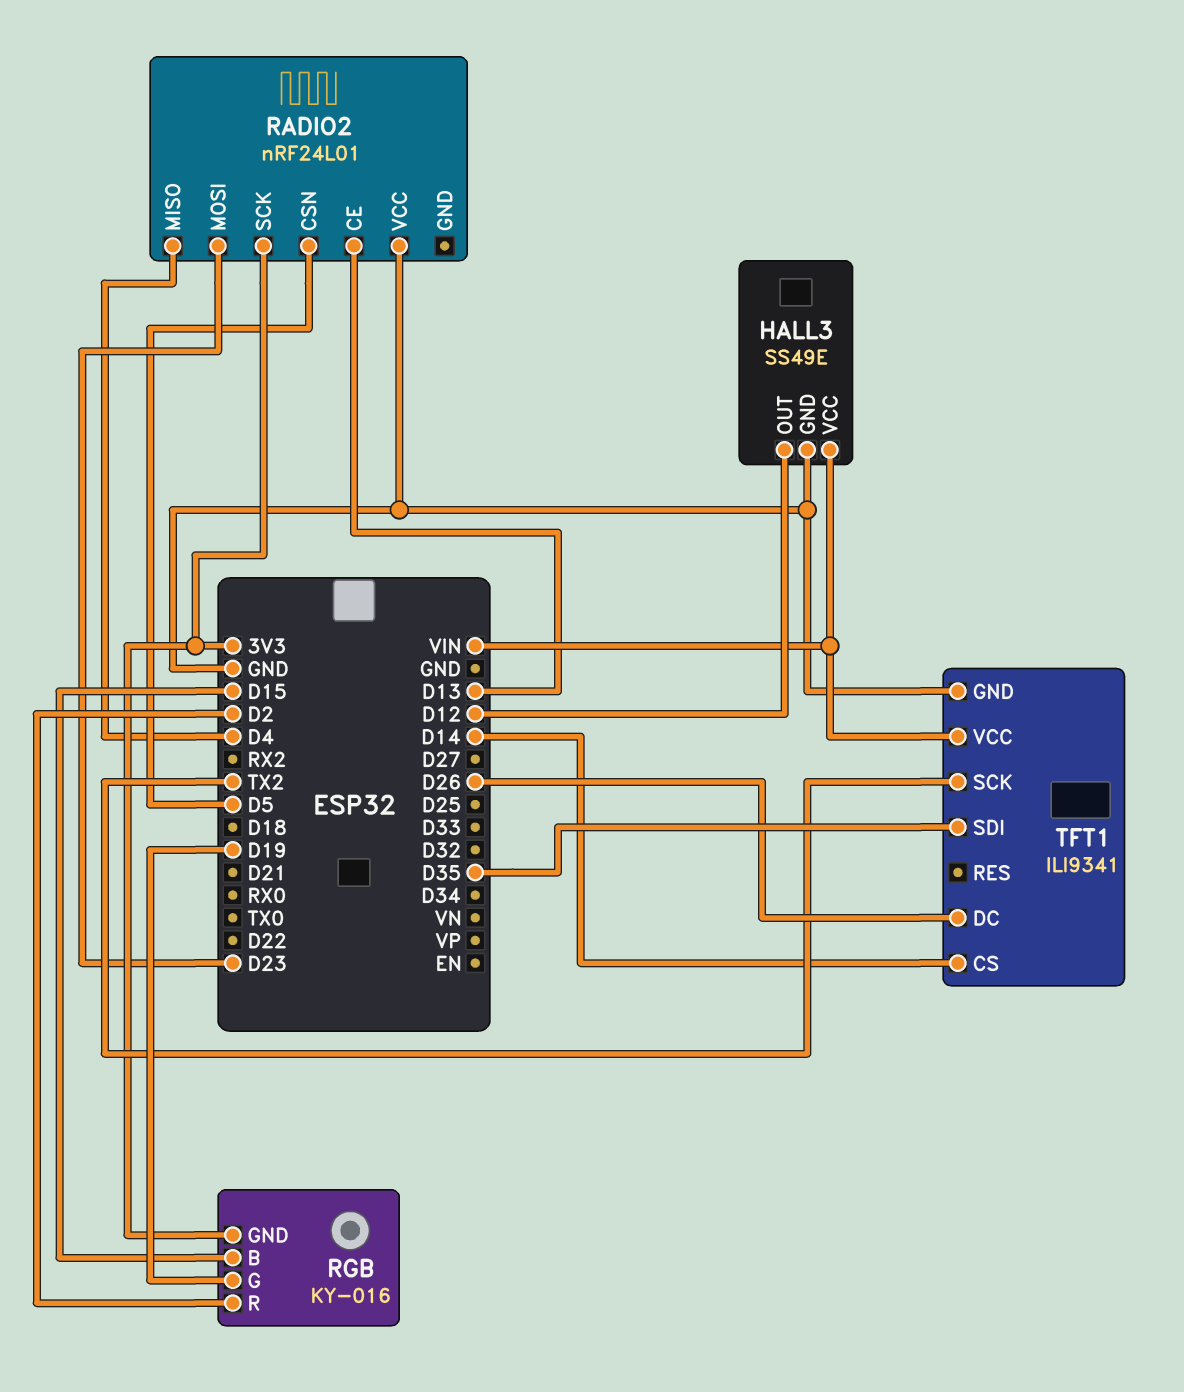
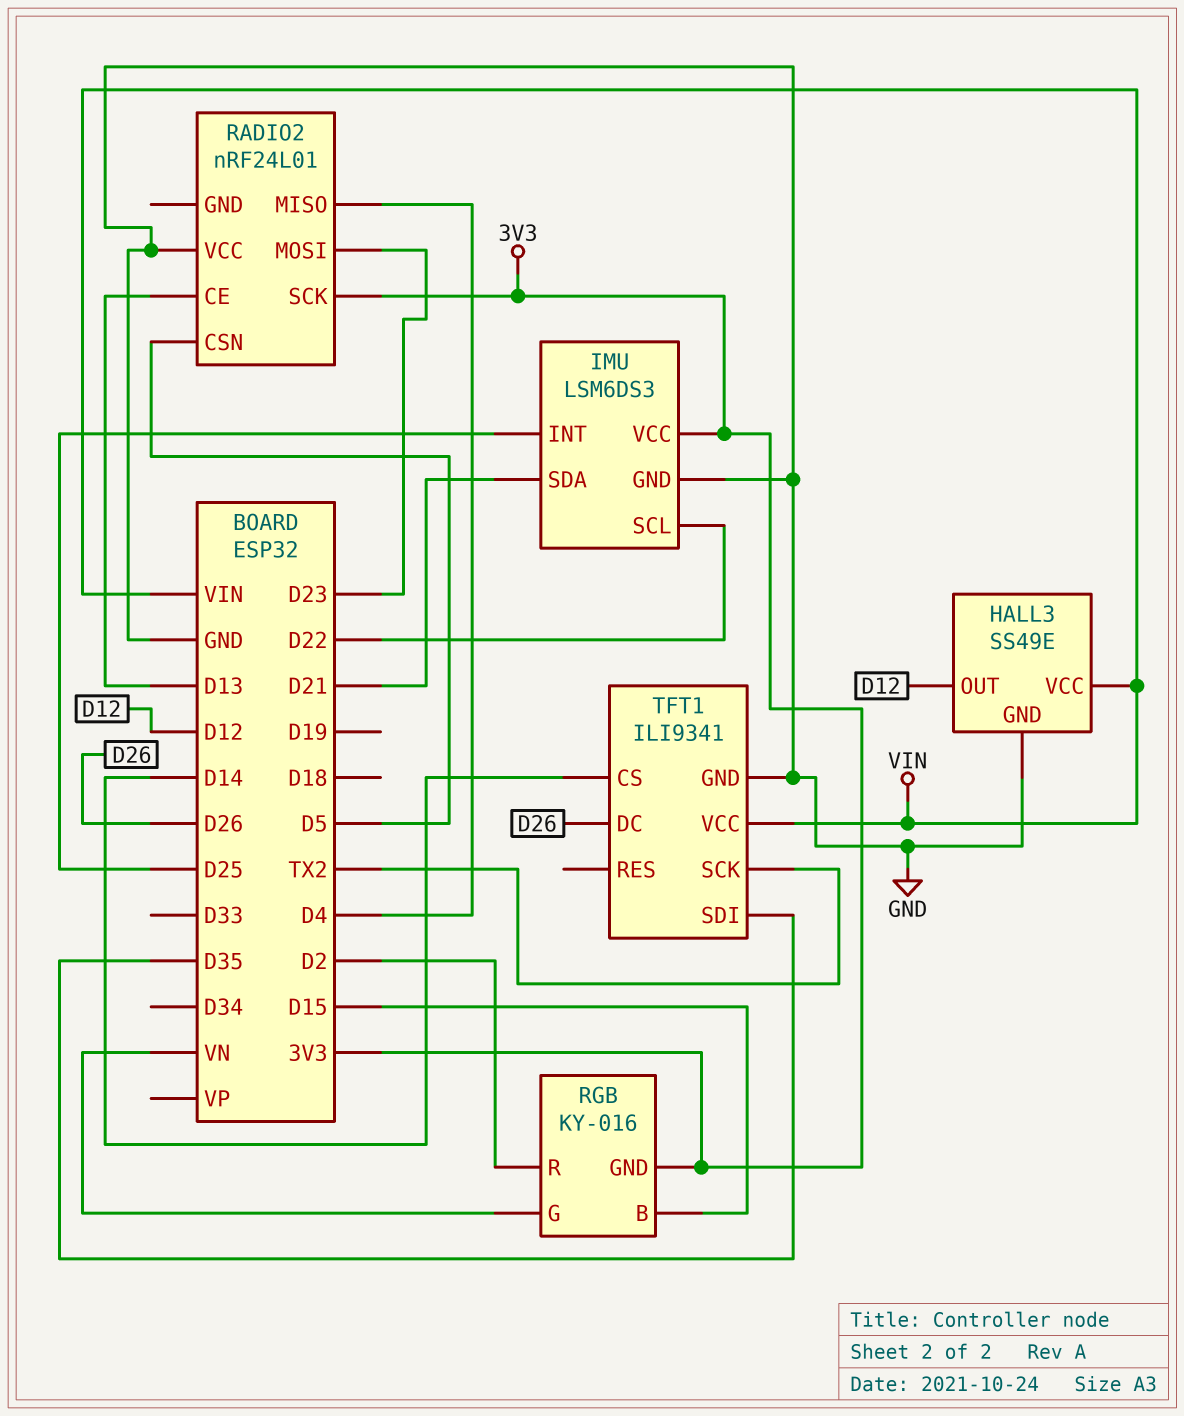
IMU: none -> LSM6DS3
IMU pin GND: none -> GND
IMU pin INT: none -> D25
IMU pin SCL: none -> D22
IMU pin SDA: none -> D21
IMU pin VCC: none -> 3V3
RGB pin G: D19 -> VN

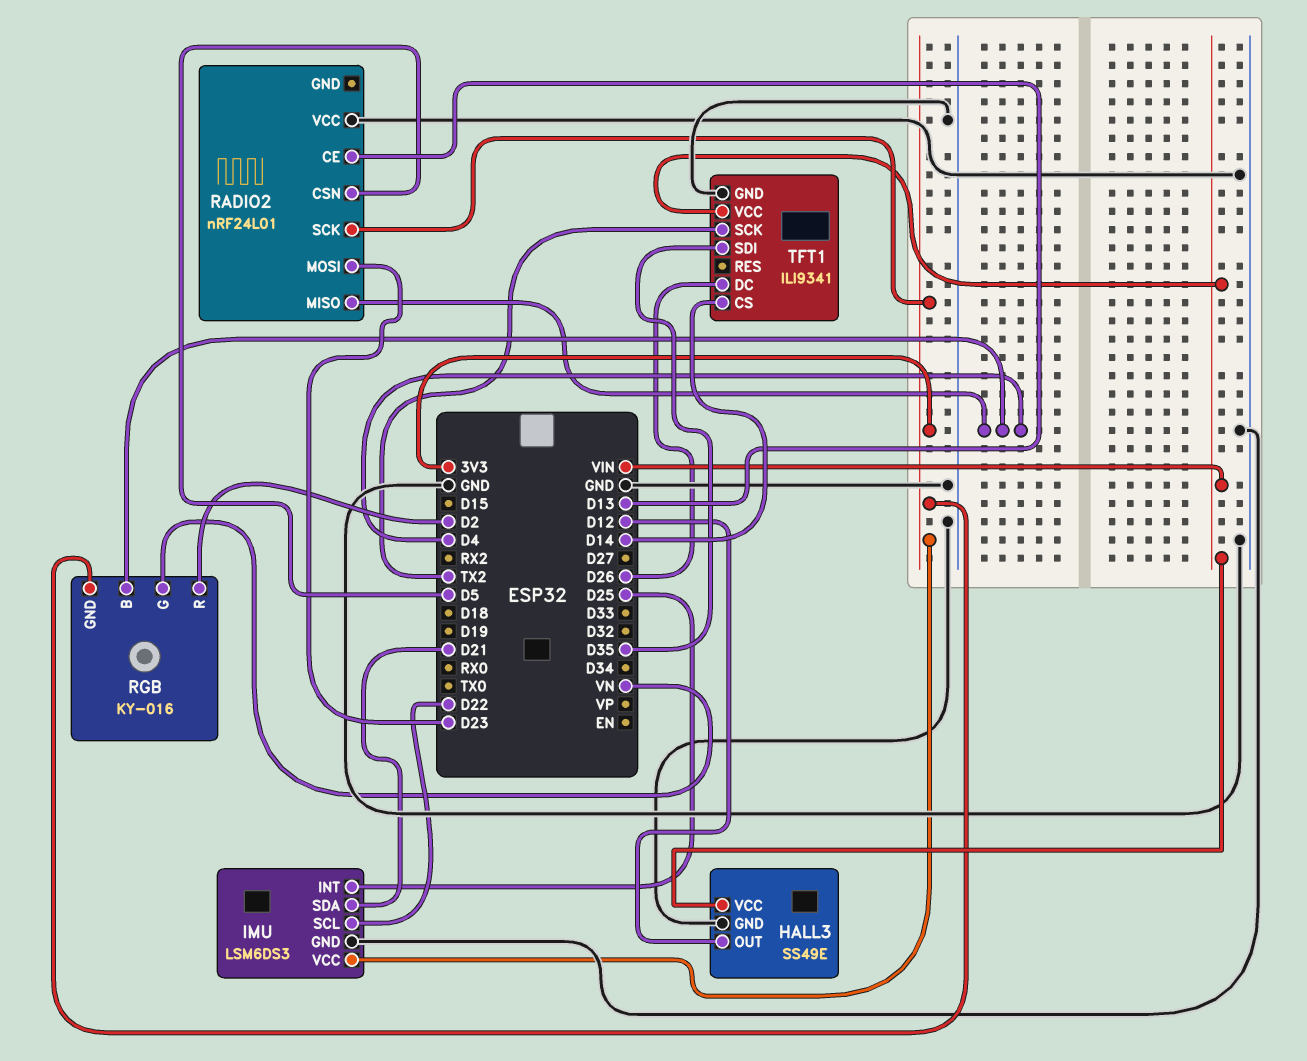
RGB pin B: D15 -> D4

